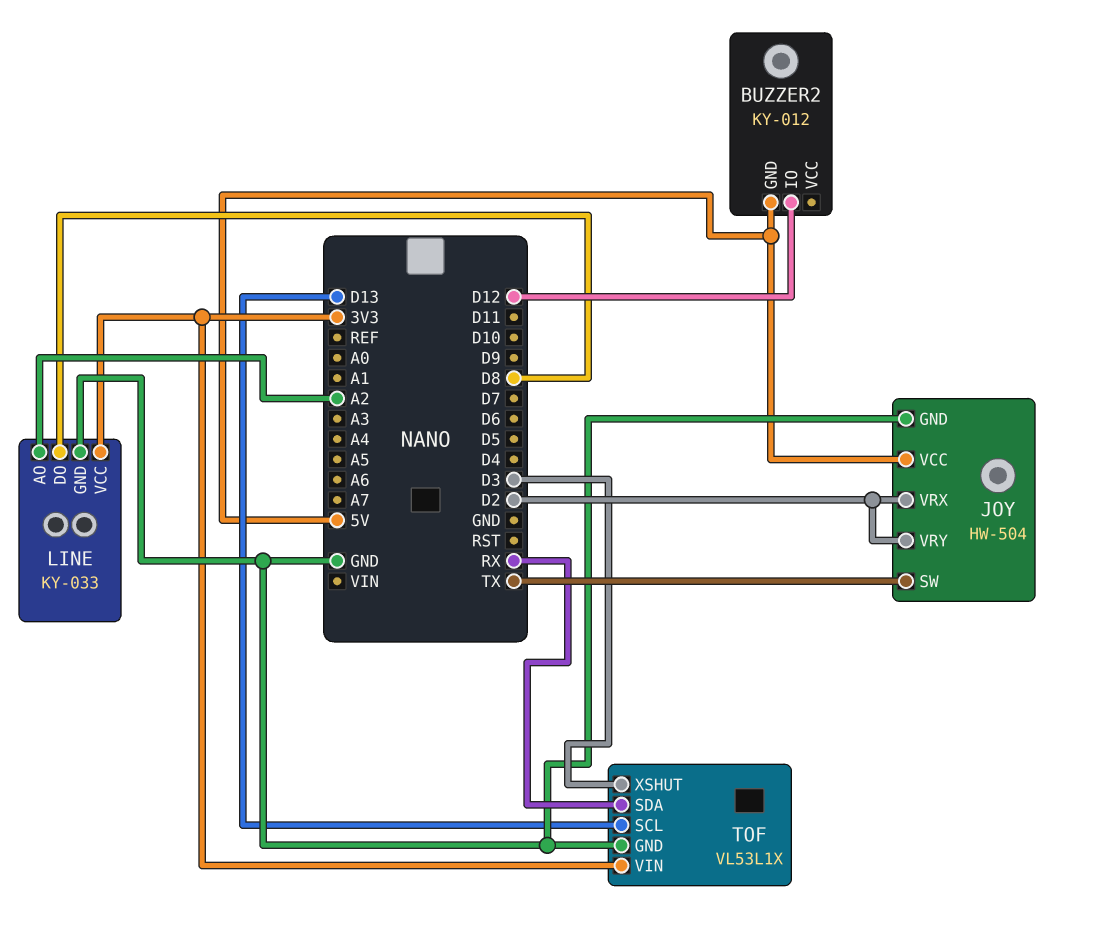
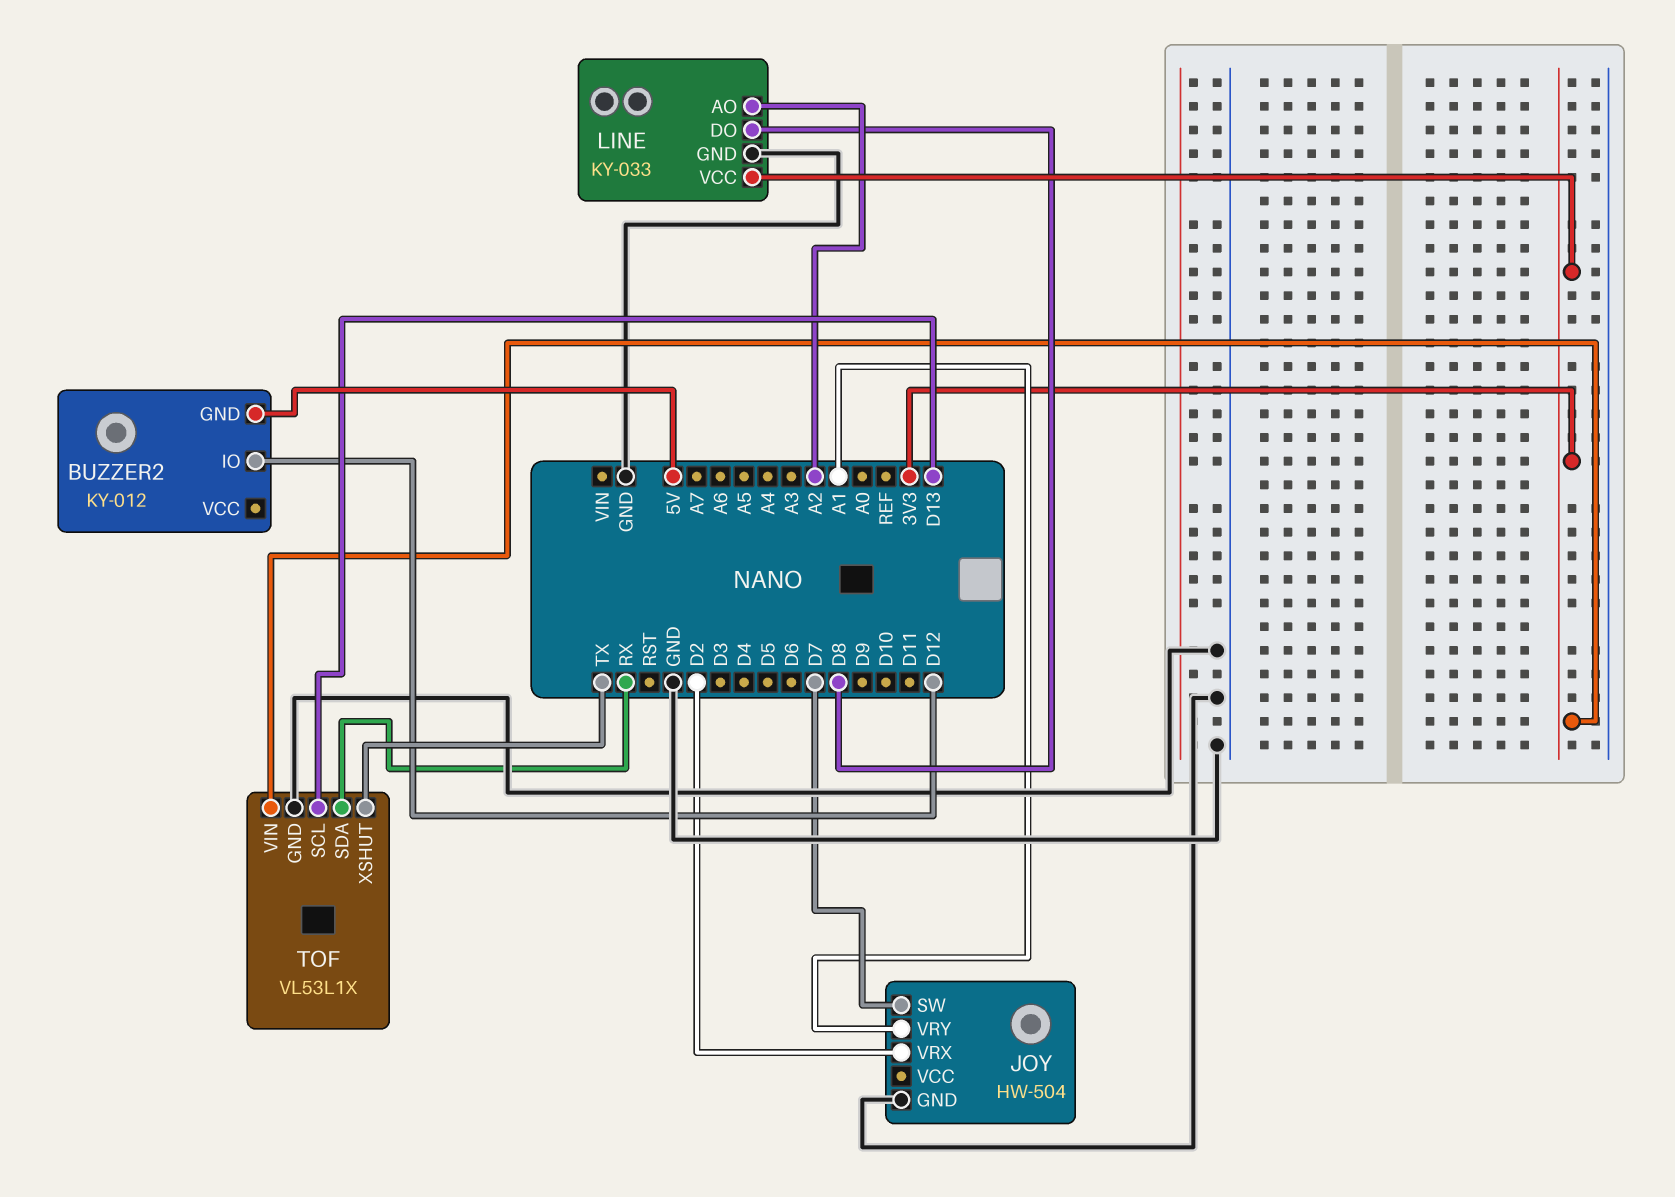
JOY pin SW: TX -> D7
JOY pin VCC: 5V -> none
JOY pin VRY: D2 -> A1
TOF pin XSHUT: D3 -> TX

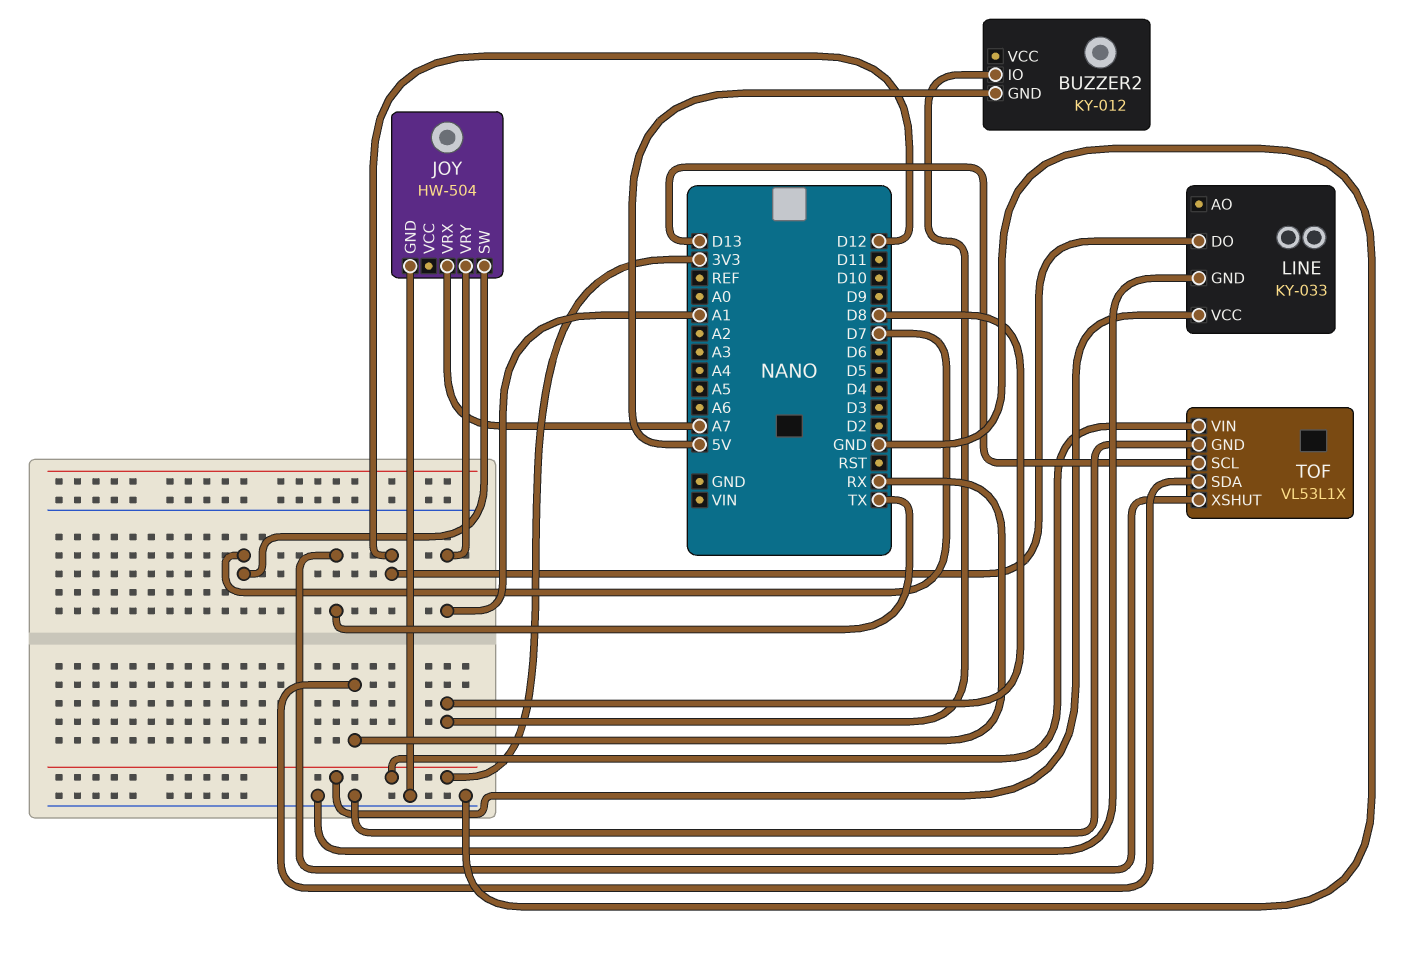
BUZZER2 pin IO: D12 -> D8
JOY pin VRX: D2 -> A7
LINE pin AO: A2 -> none
LINE pin DO: D8 -> D12

